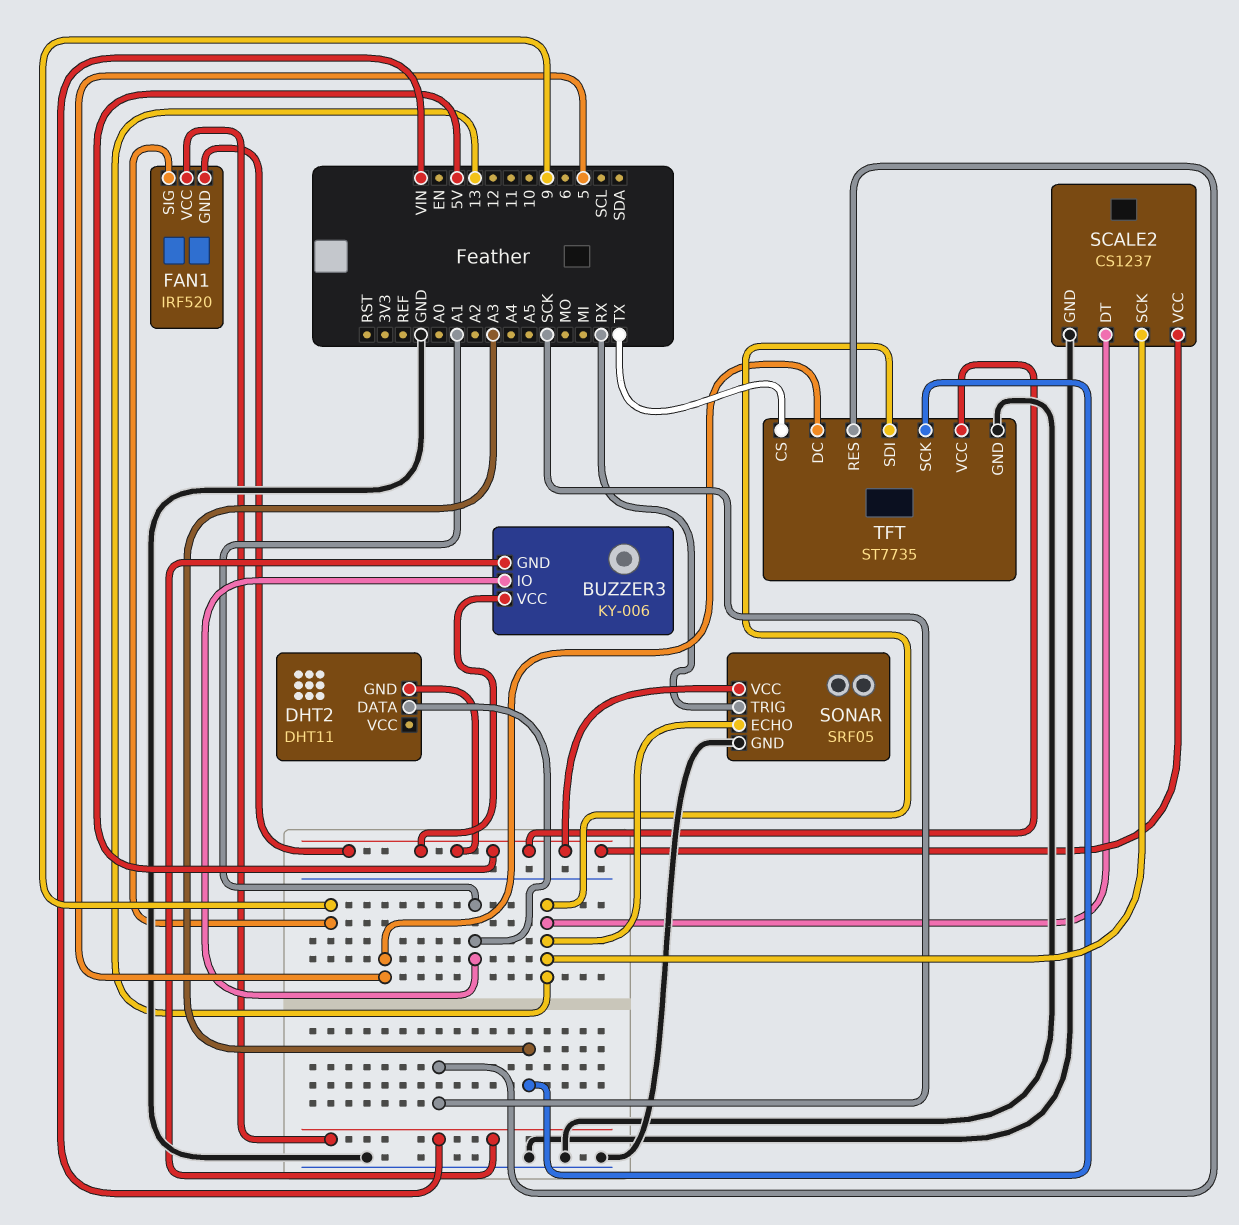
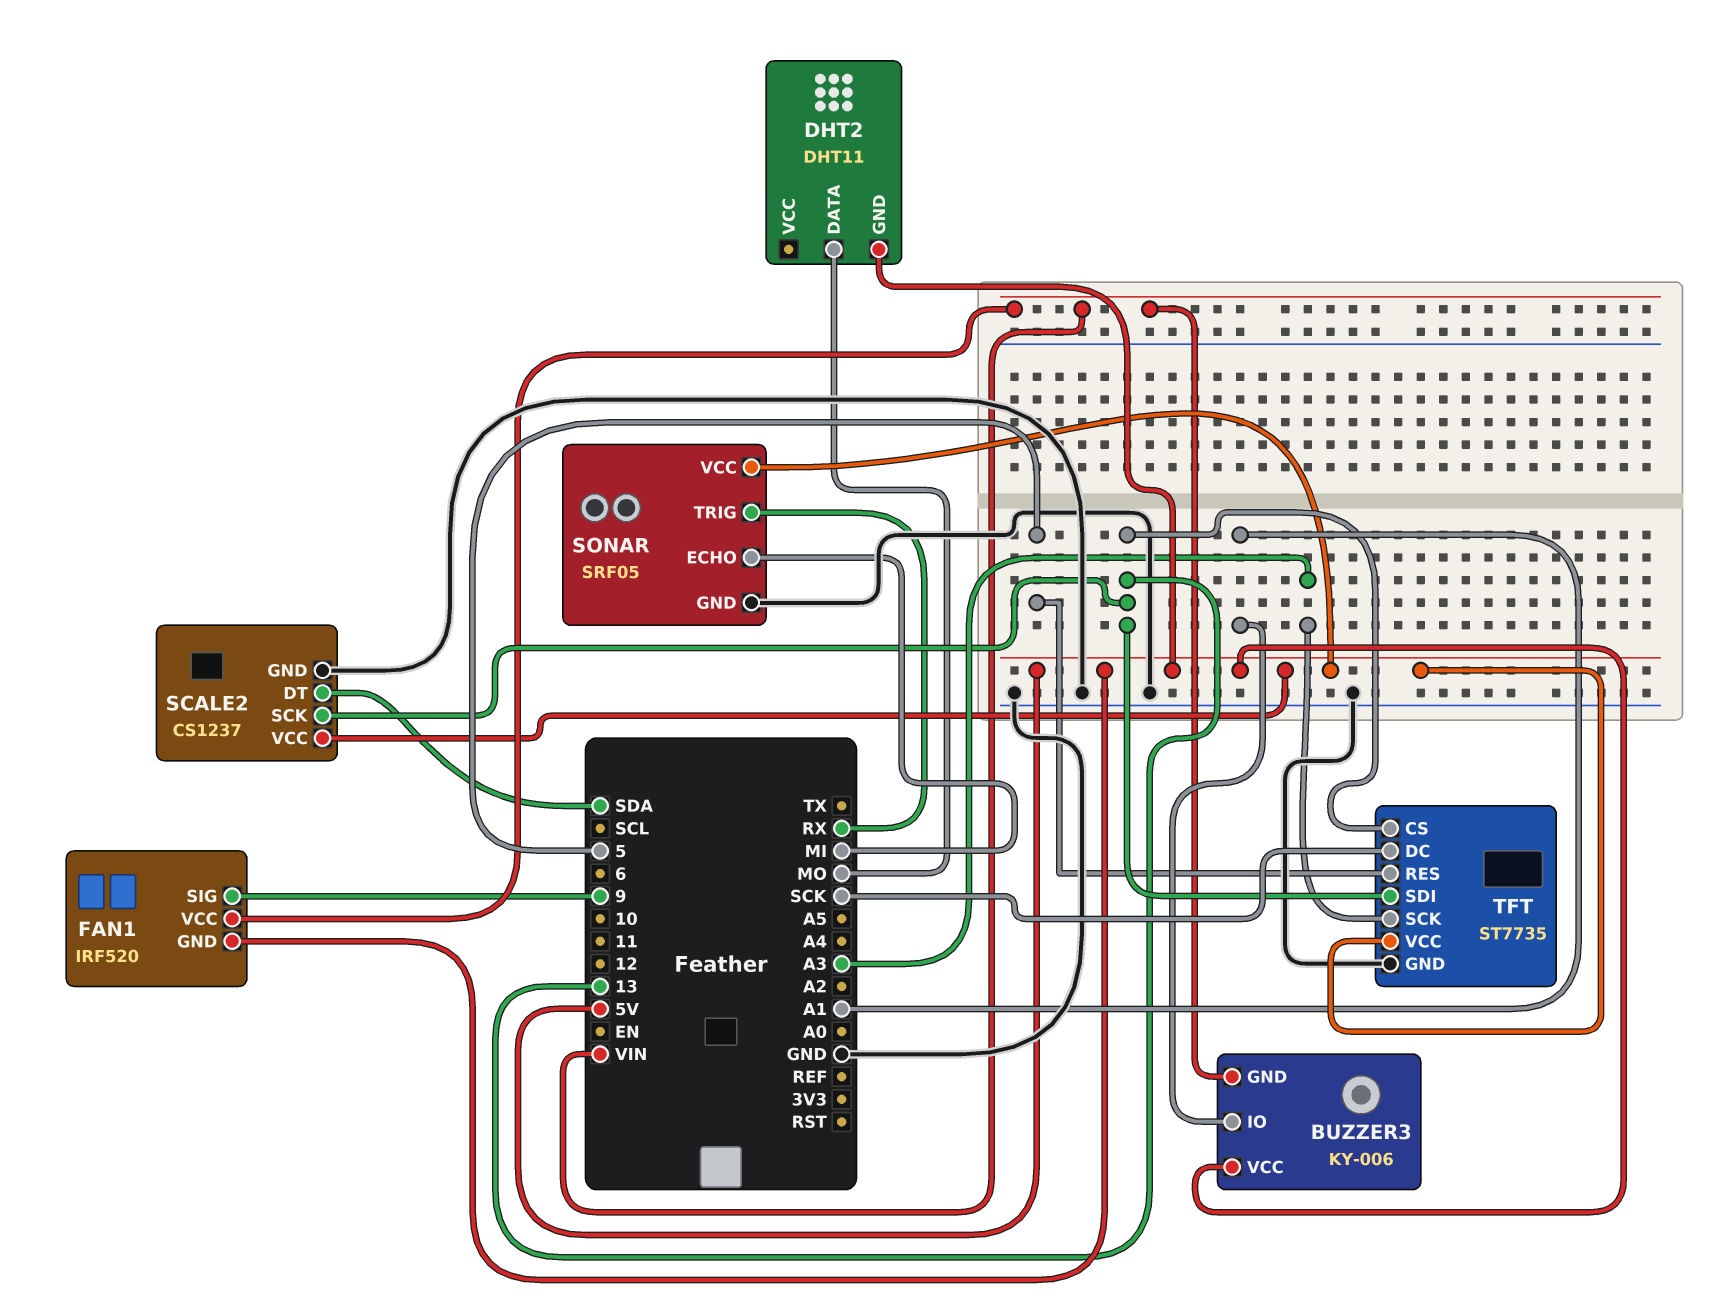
DHT2 pin DATA: A1 -> MO
SCALE2 pin DT: 13 -> SDA
SONAR pin ECHO: 13 -> MI
TFT pin CS: TX -> 13
TFT pin DC: 5 -> SCK
TFT pin RES: SCK -> 5

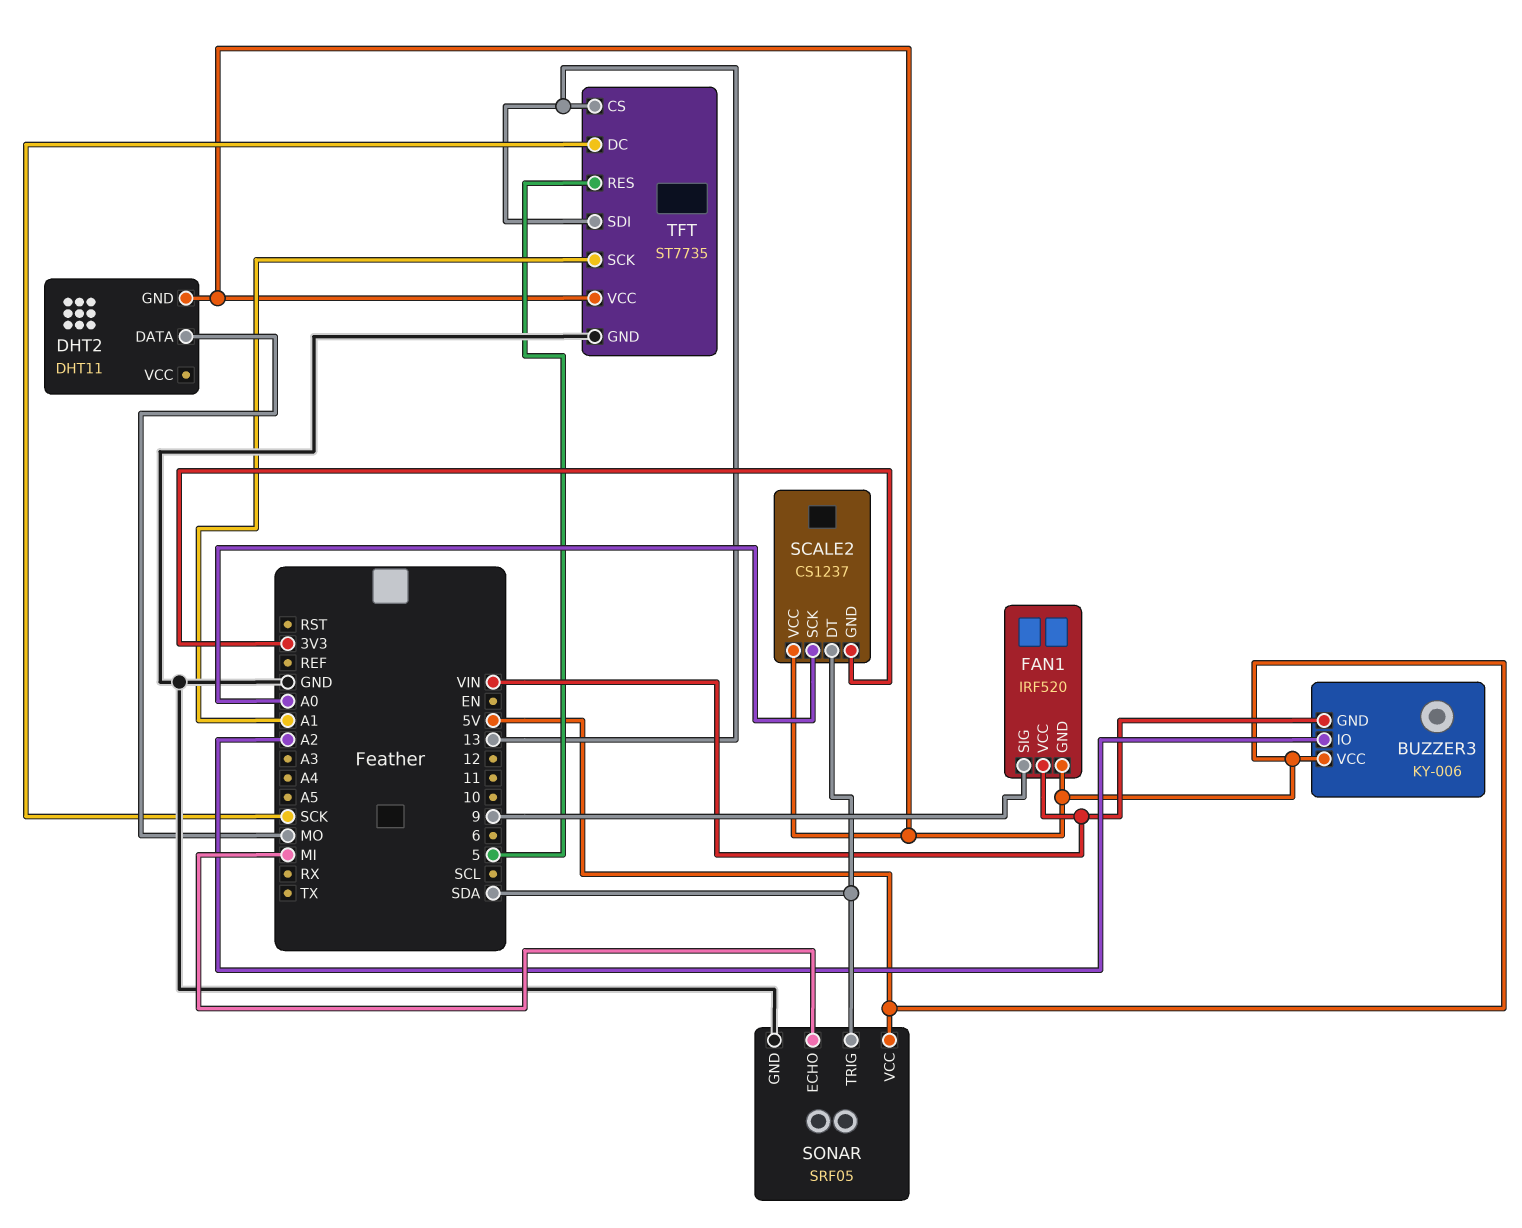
BUZZER3 pin IO: A1 -> A2
SCALE2 pin GND: GND -> 3V3
SCALE2 pin SCK: 13 -> A0
SONAR pin TRIG: RX -> SDA
TFT pin SCK: A3 -> A1

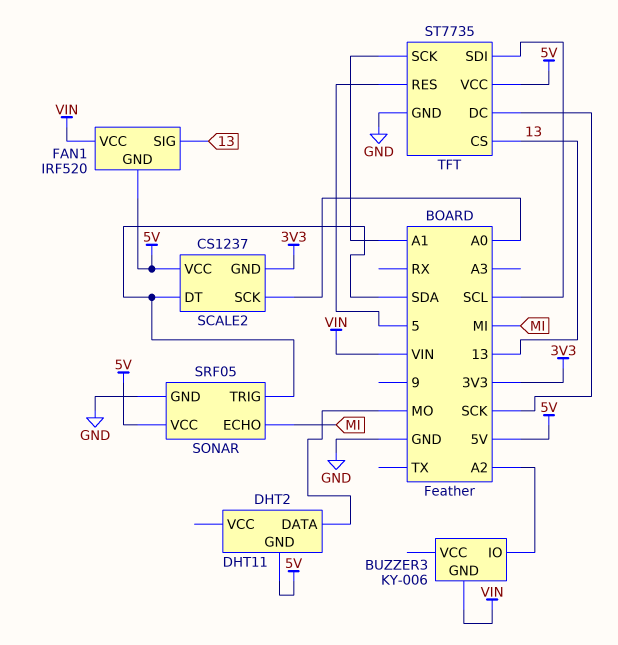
BUZZER3 pin VCC: 5V -> none
FAN1 pin SIG: 9 -> 13
TFT pin SDI: 13 -> SCL

